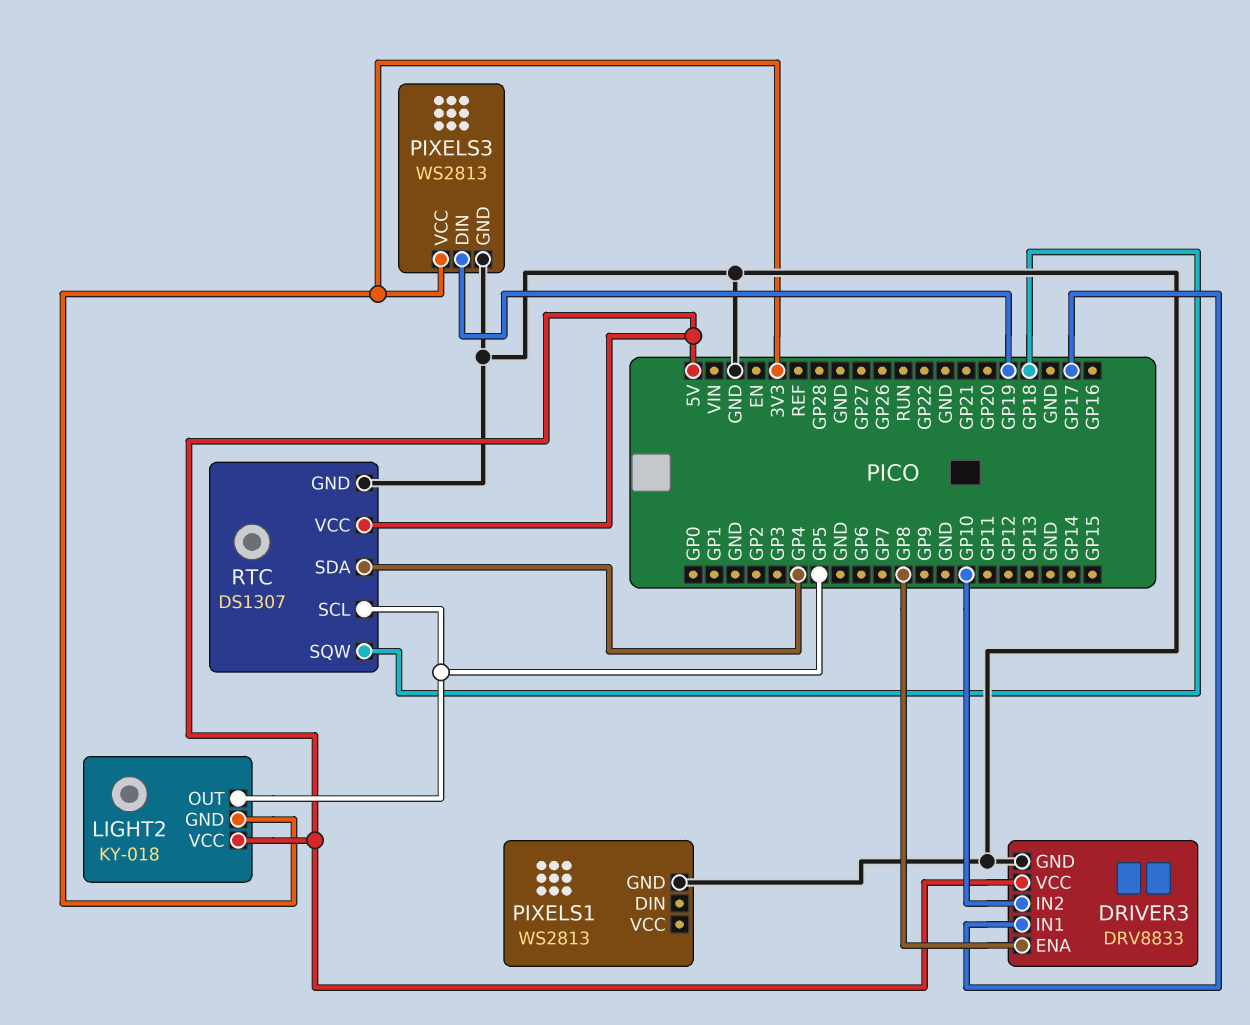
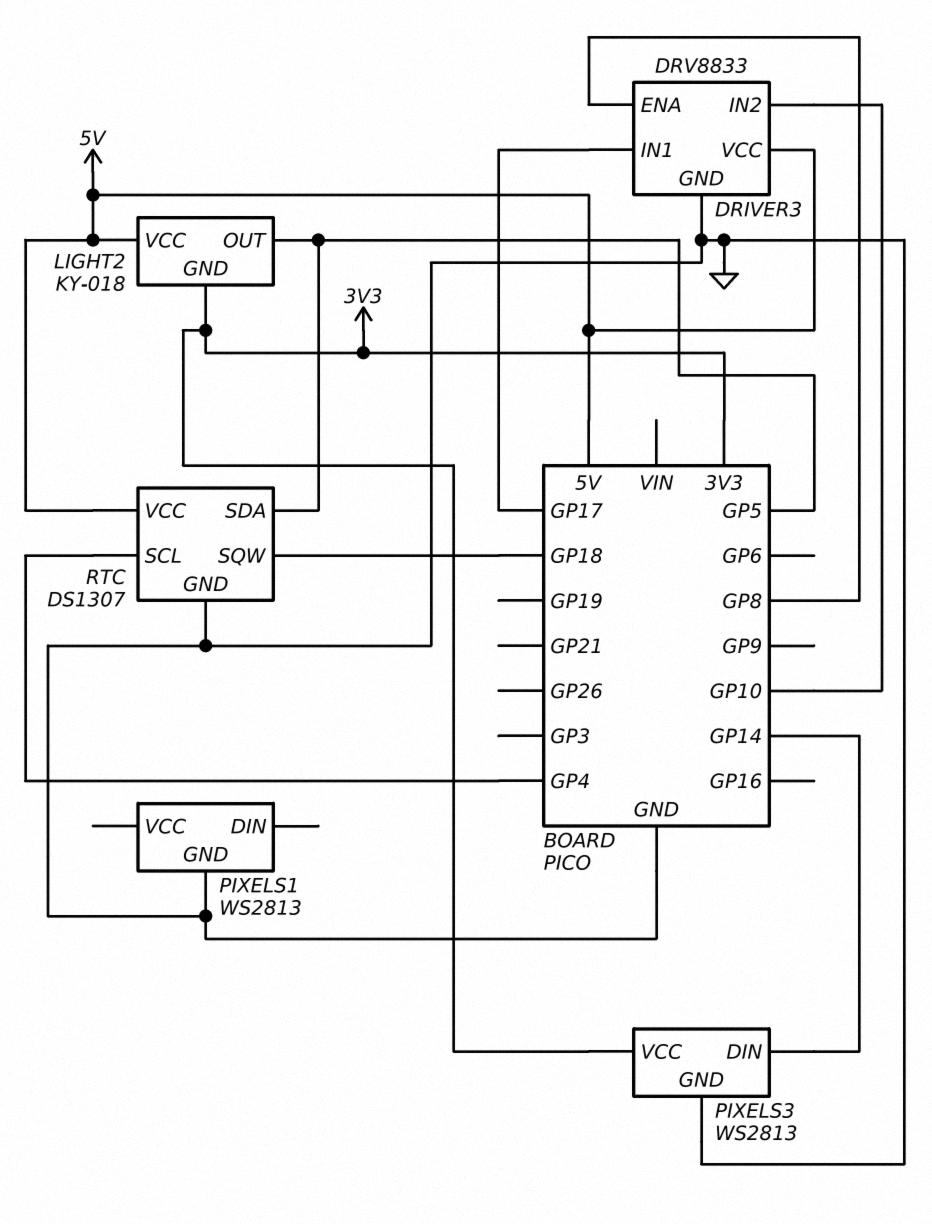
PIXELS3 pin DIN: GP19 -> GP14
RTC pin SCL: GP5 -> GP4
RTC pin SDA: GP4 -> GP5

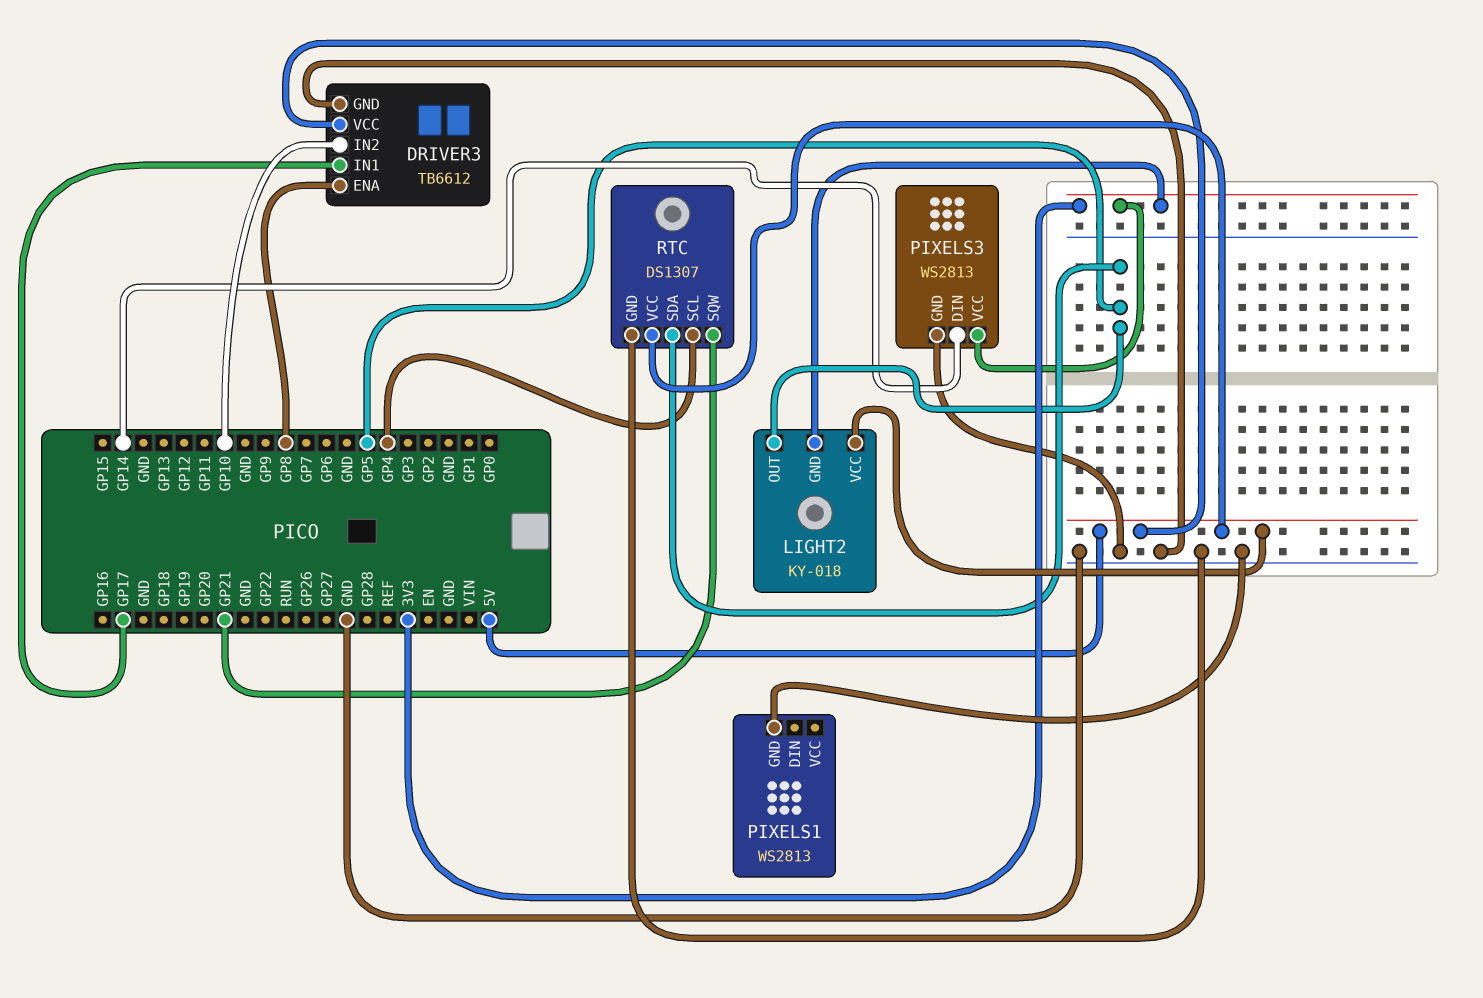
DRIVER3: DRV8833 -> TB6612
RTC pin SQW: GP18 -> GP21

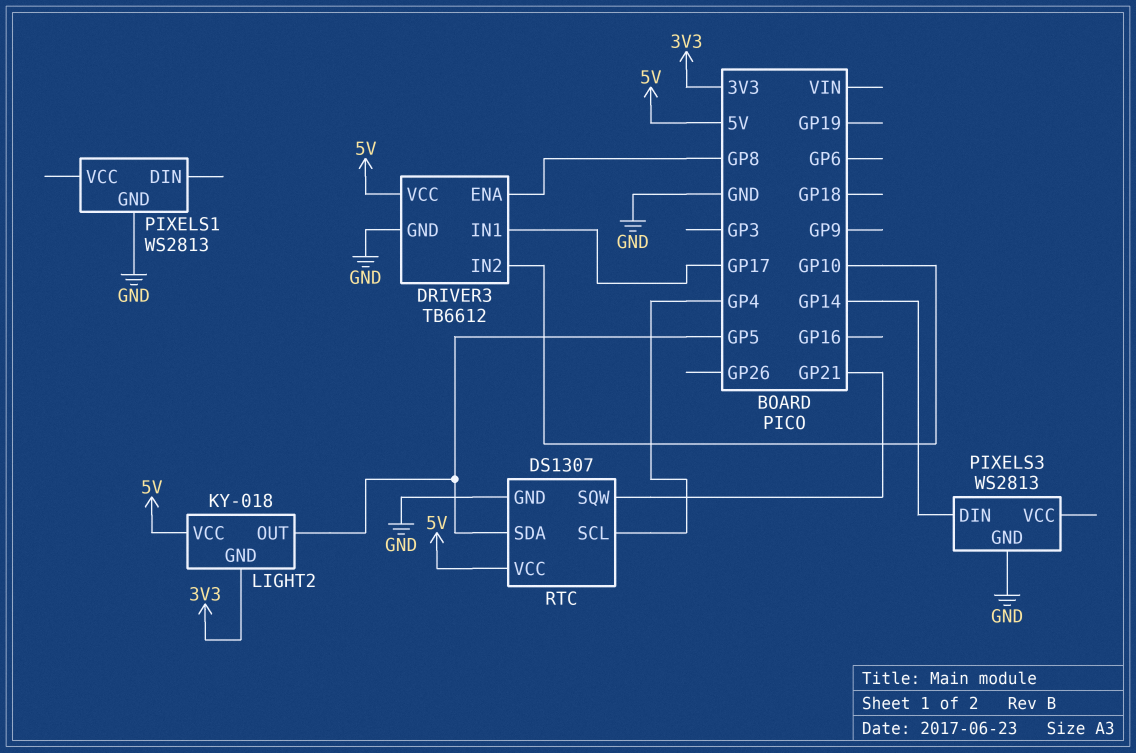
PIXELS3 pin VCC: 3V3 -> none

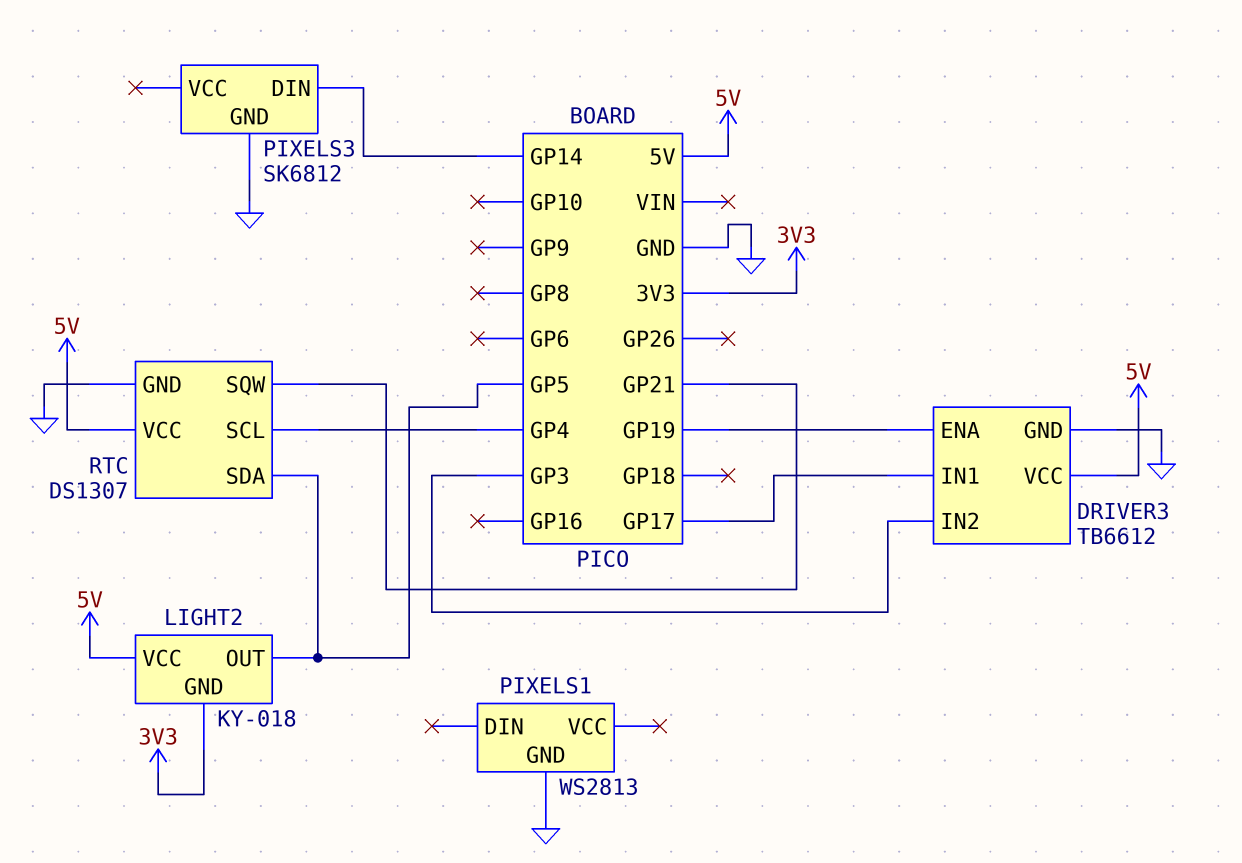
DRIVER3 pin ENA: GP8 -> GP19
DRIVER3 pin IN2: GP10 -> GP3
PIXELS3: WS2813 -> SK6812

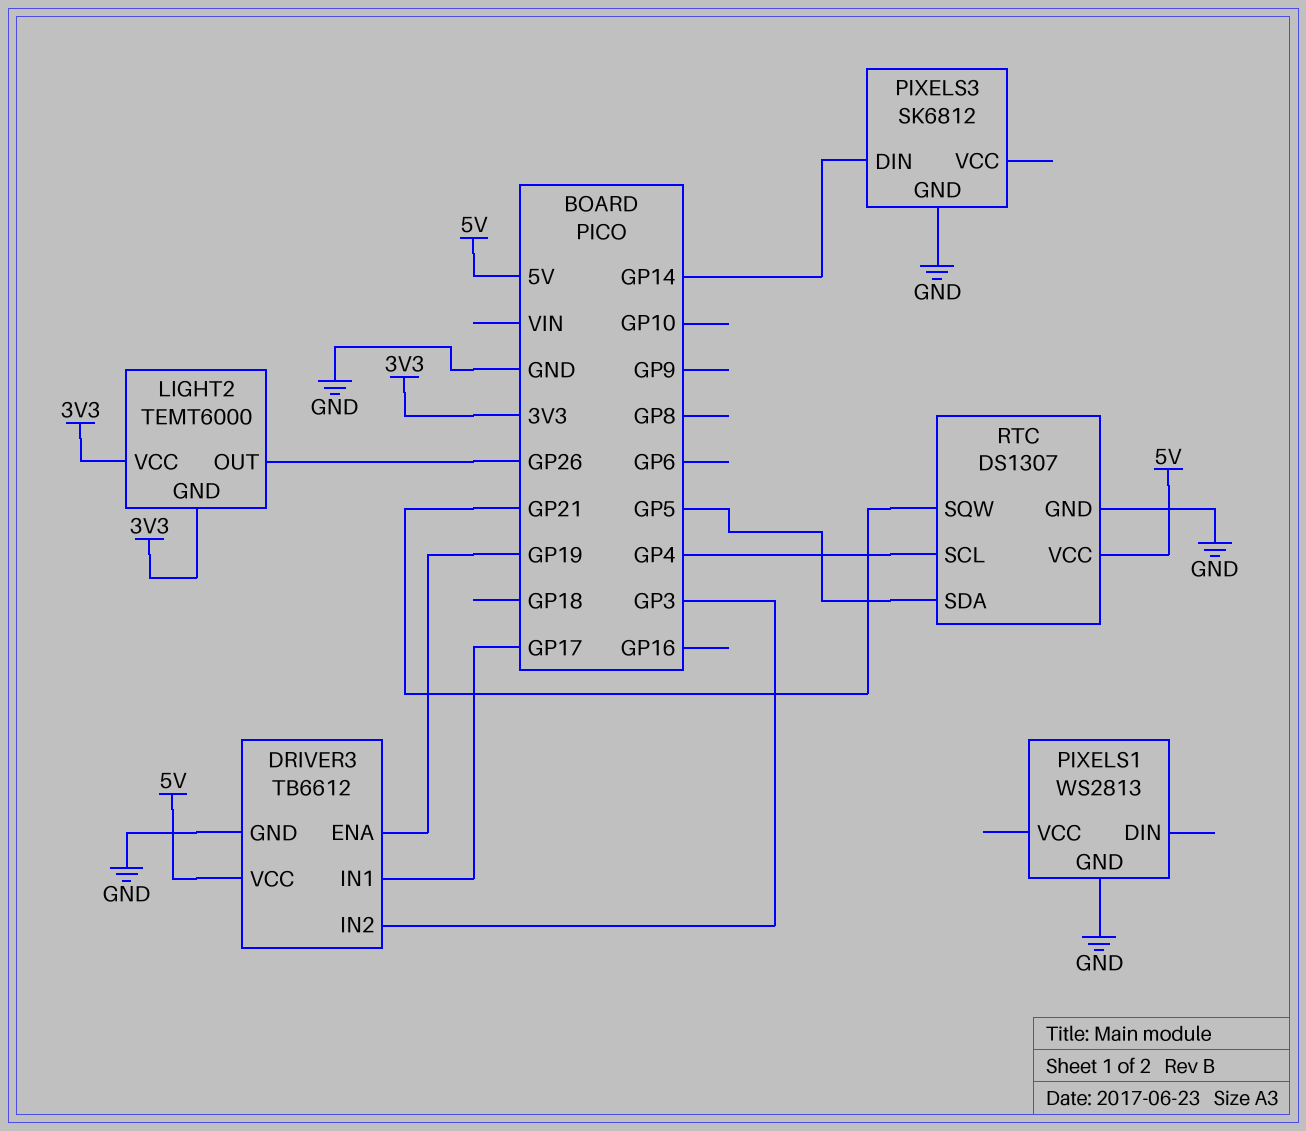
LIGHT2: KY-018 -> TEMT6000
LIGHT2 pin OUT: GP5 -> GP26
LIGHT2 pin VCC: 5V -> 3V3

